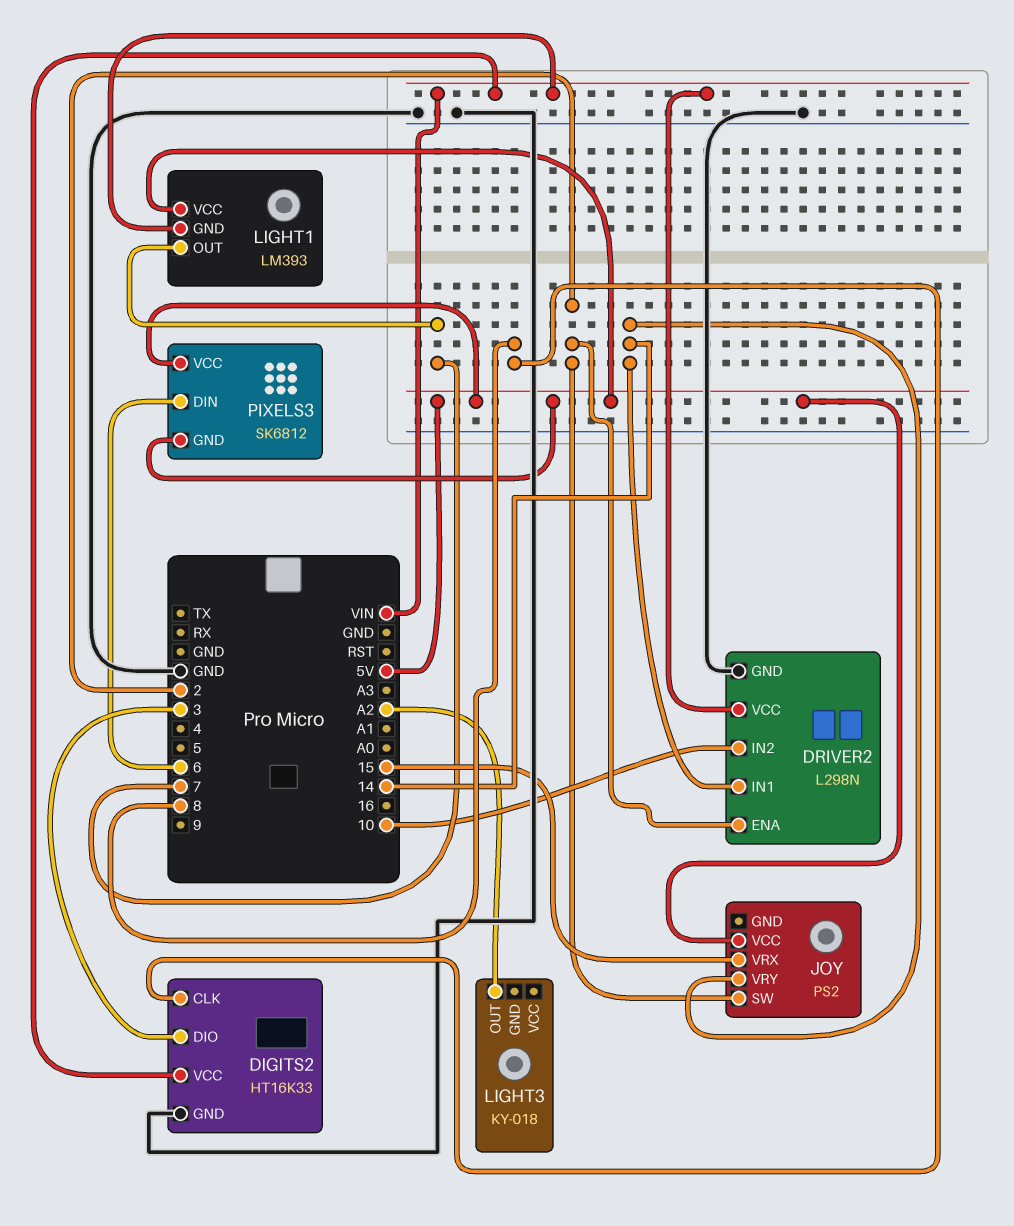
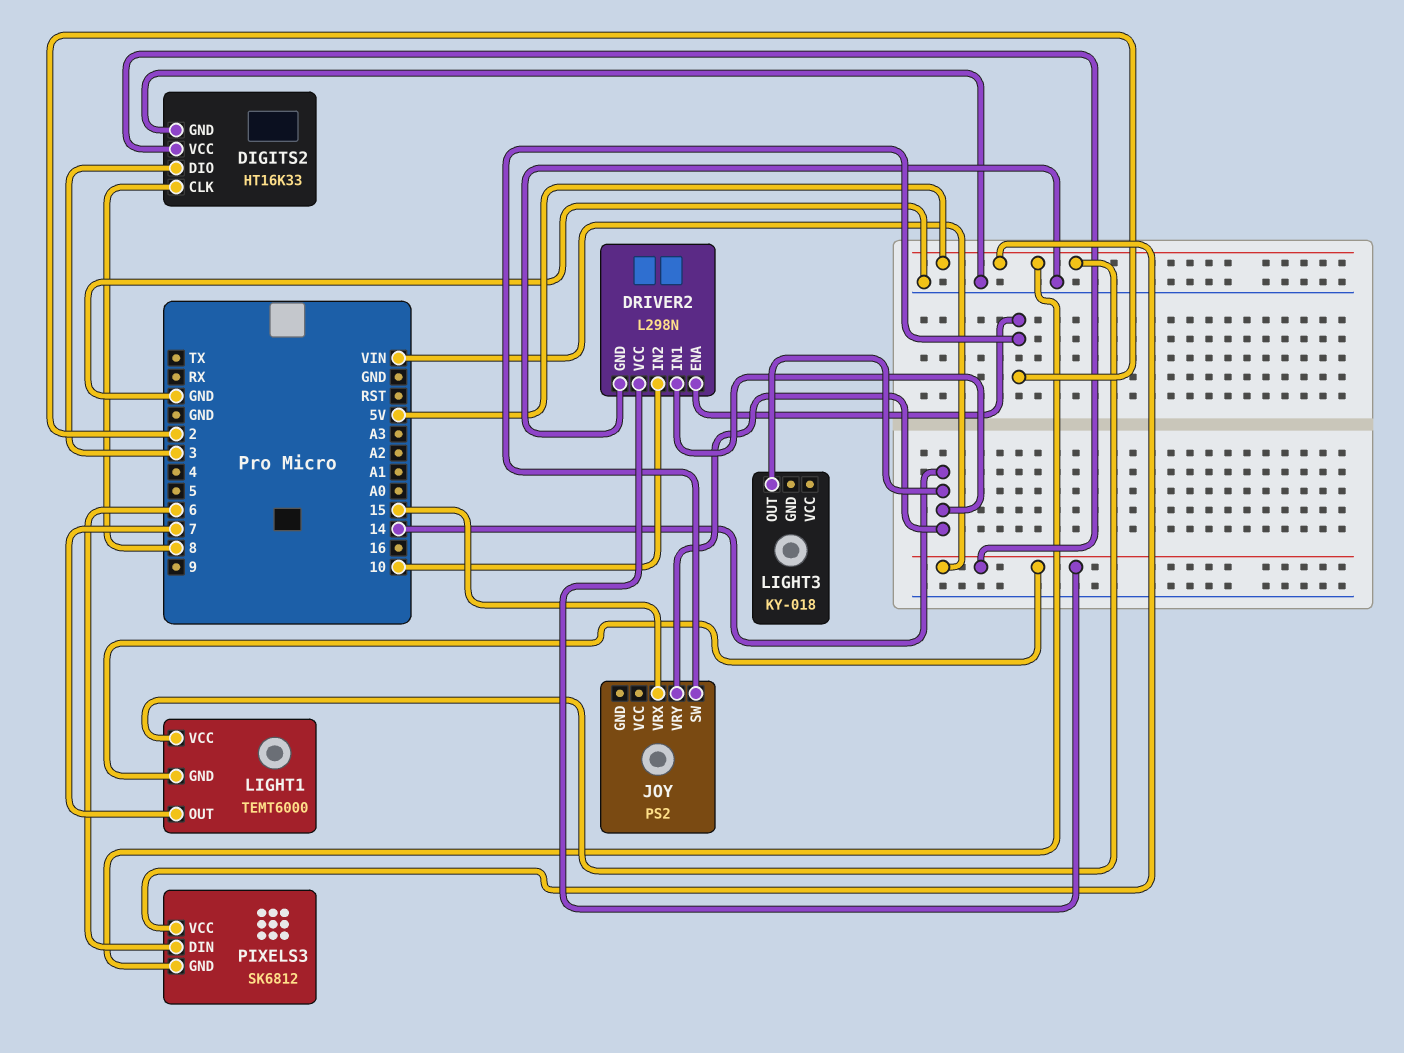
JOY pin VCC: 5V -> none
LIGHT1: LM393 -> TEMT6000
LIGHT3 pin OUT: A2 -> 14

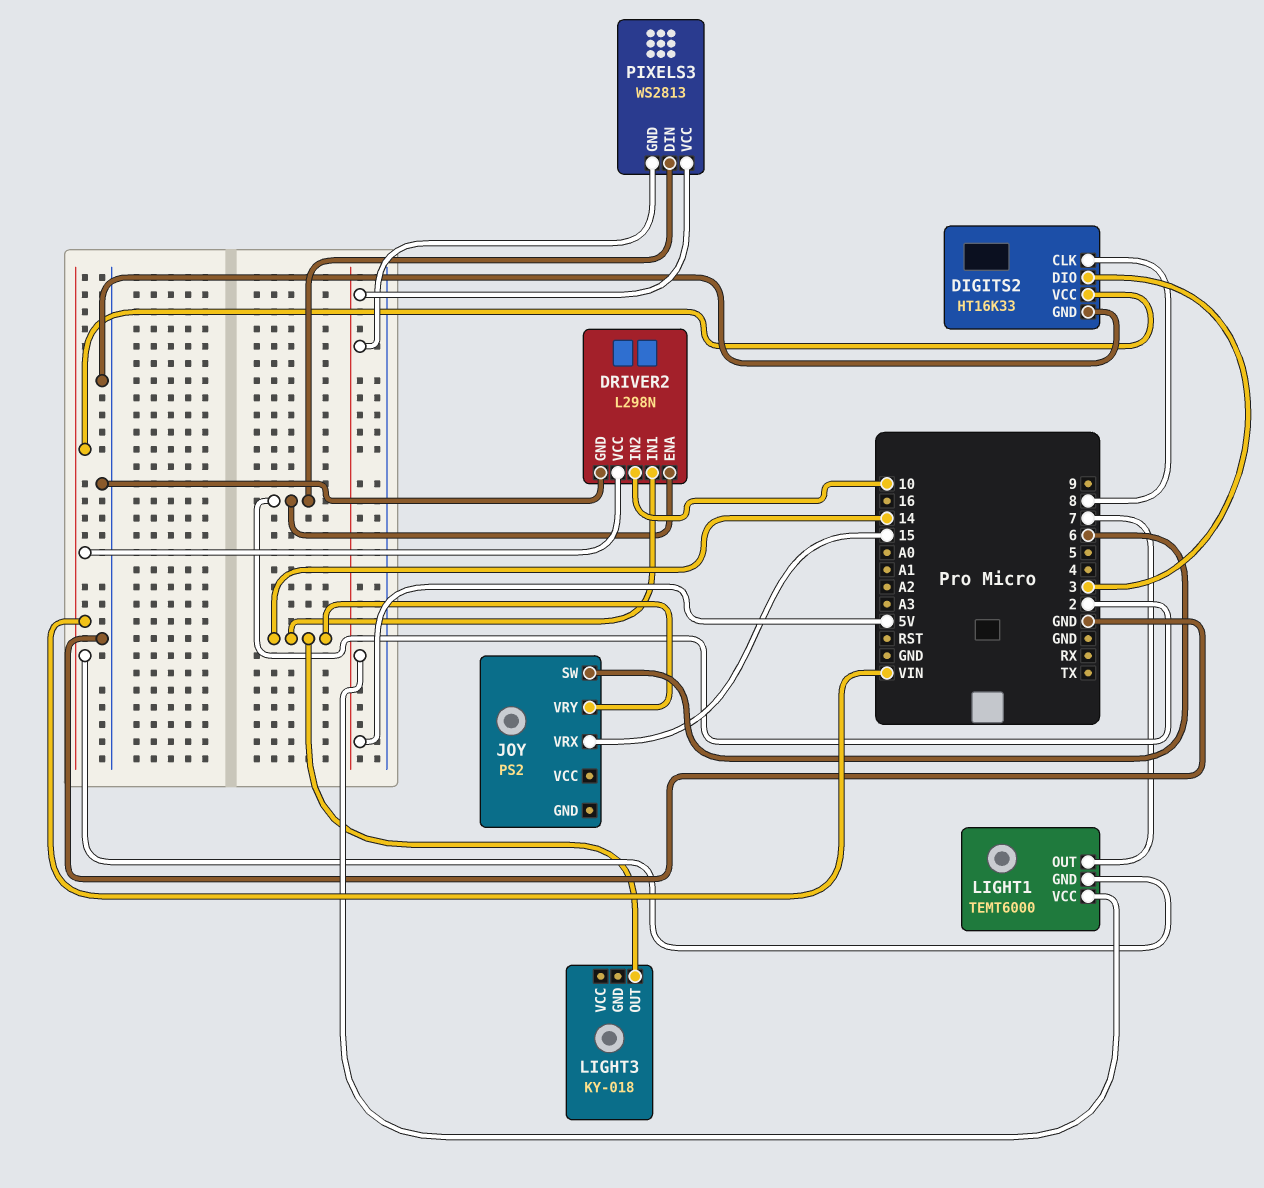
JOY pin SW: 2 -> 6
PIXELS3: SK6812 -> WS2813
PIXELS3 pin DIN: 6 -> 2

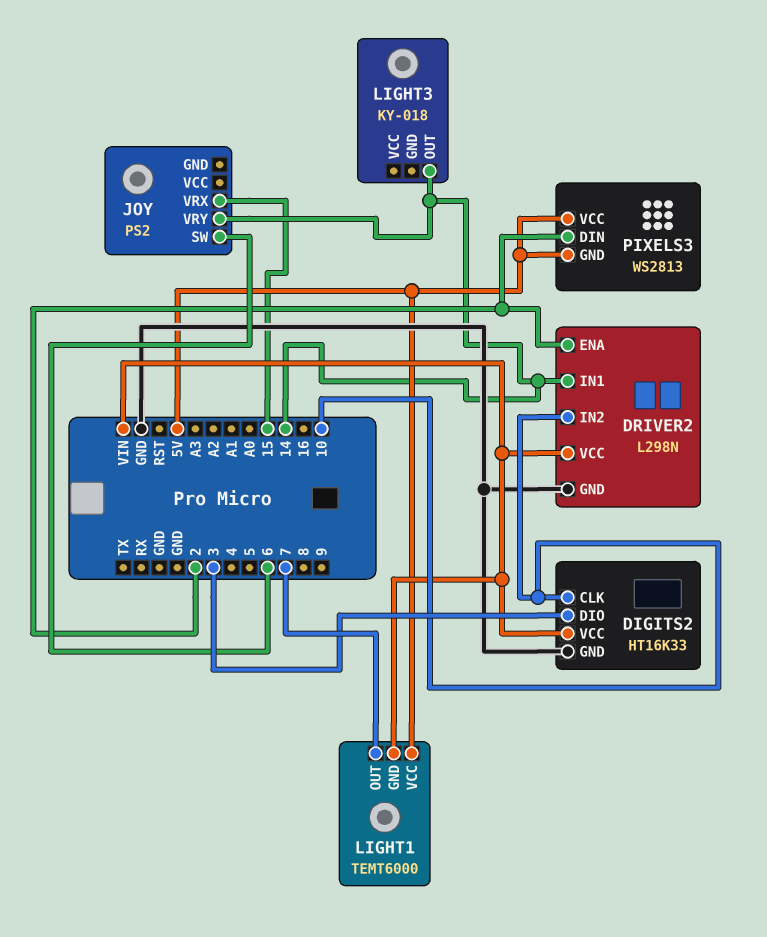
DIGITS2 pin CLK: 8 -> 10

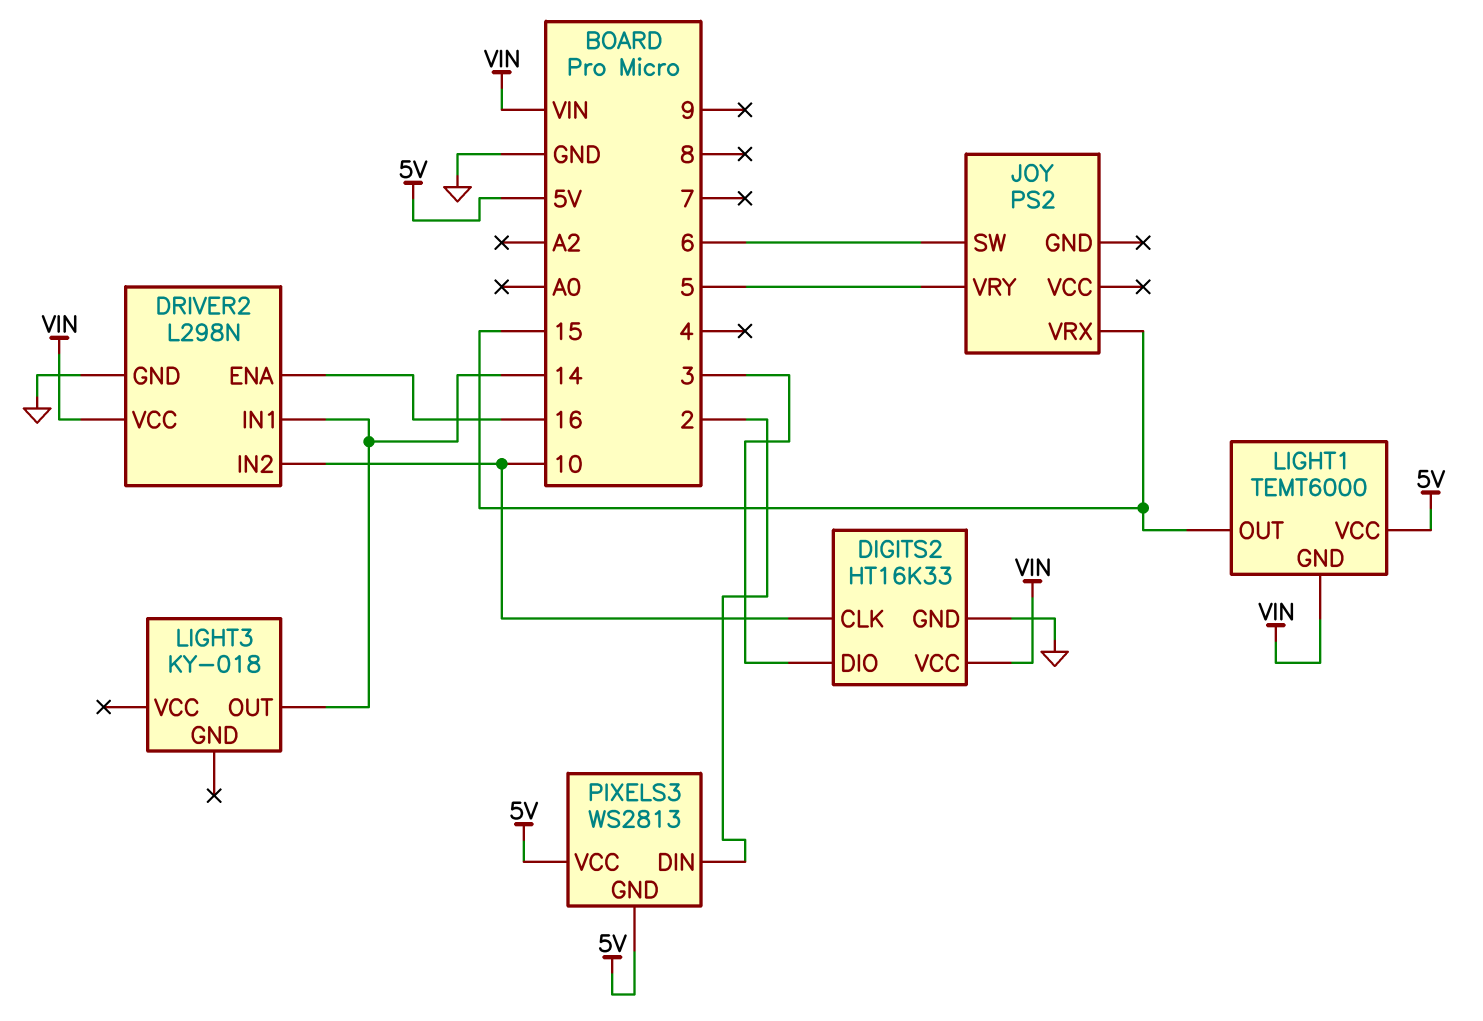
DRIVER2 pin ENA: 2 -> 16
JOY pin VRY: 14 -> 5
LIGHT1 pin OUT: 7 -> 15

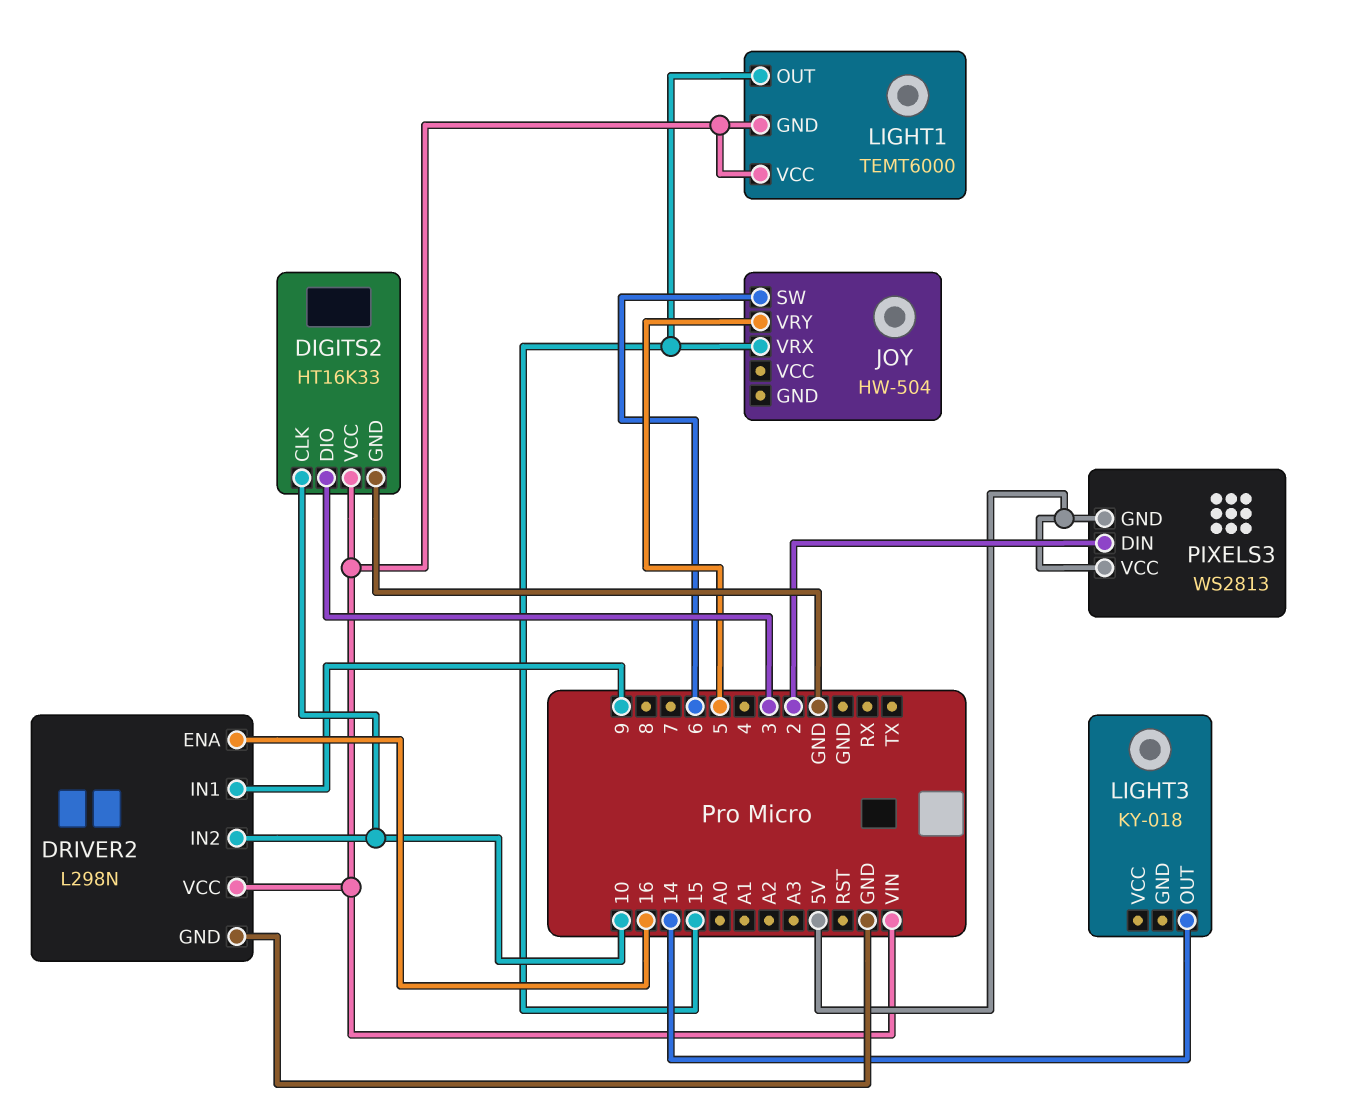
DRIVER2 pin IN1: 14 -> 9
JOY: PS2 -> HW-504
LIGHT1 pin VCC: 5V -> VIN

